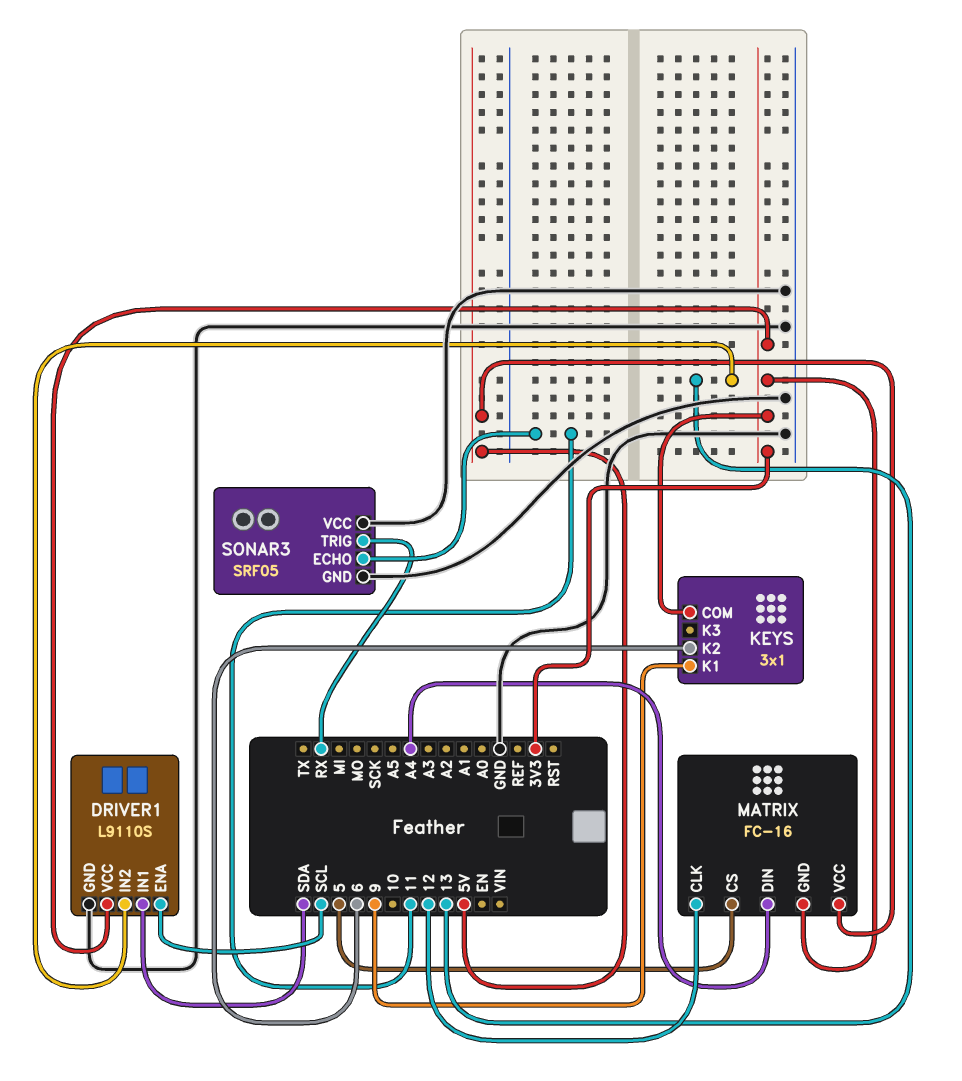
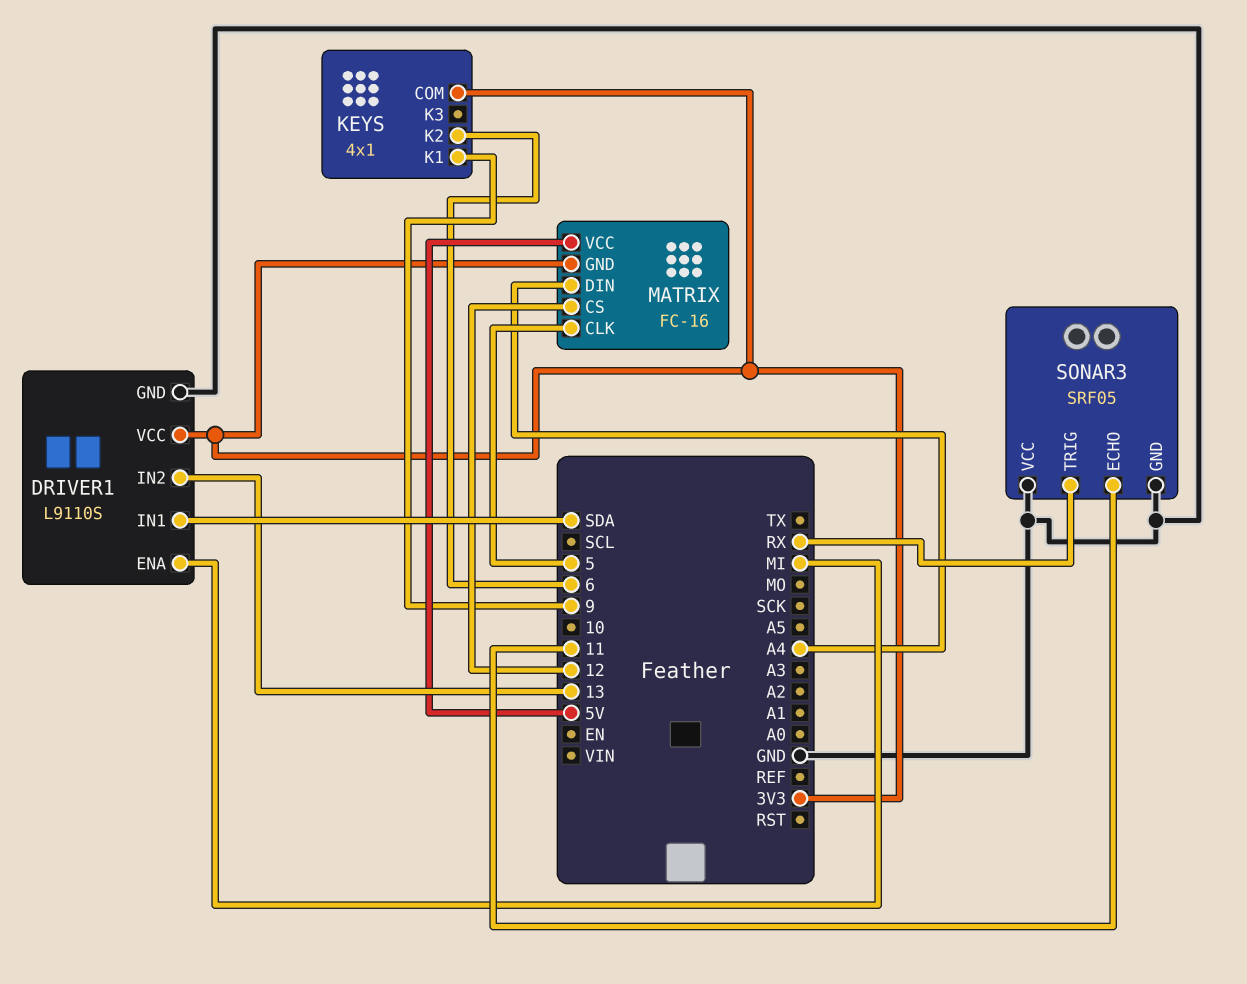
DRIVER1 pin ENA: SCL -> MI
KEYS: 3x1 -> 4x1
MATRIX pin CLK: 12 -> 5
MATRIX pin CS: 5 -> 12

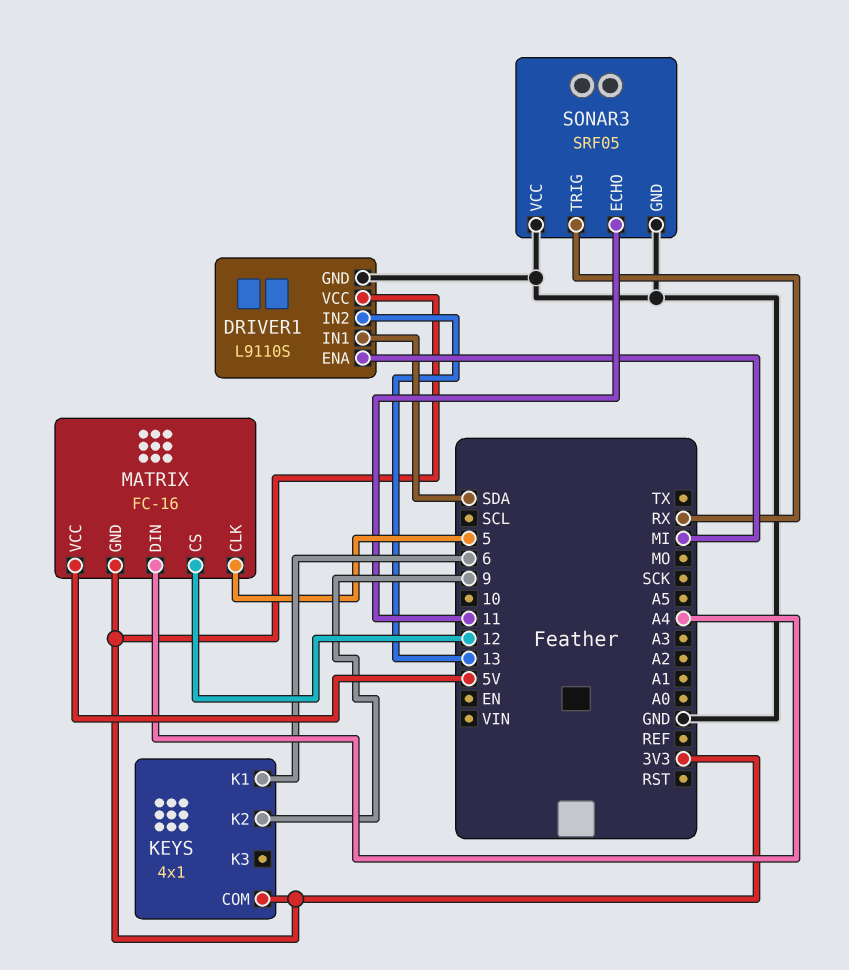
KEYS pin K1: 9 -> 6
KEYS pin K2: 6 -> 9

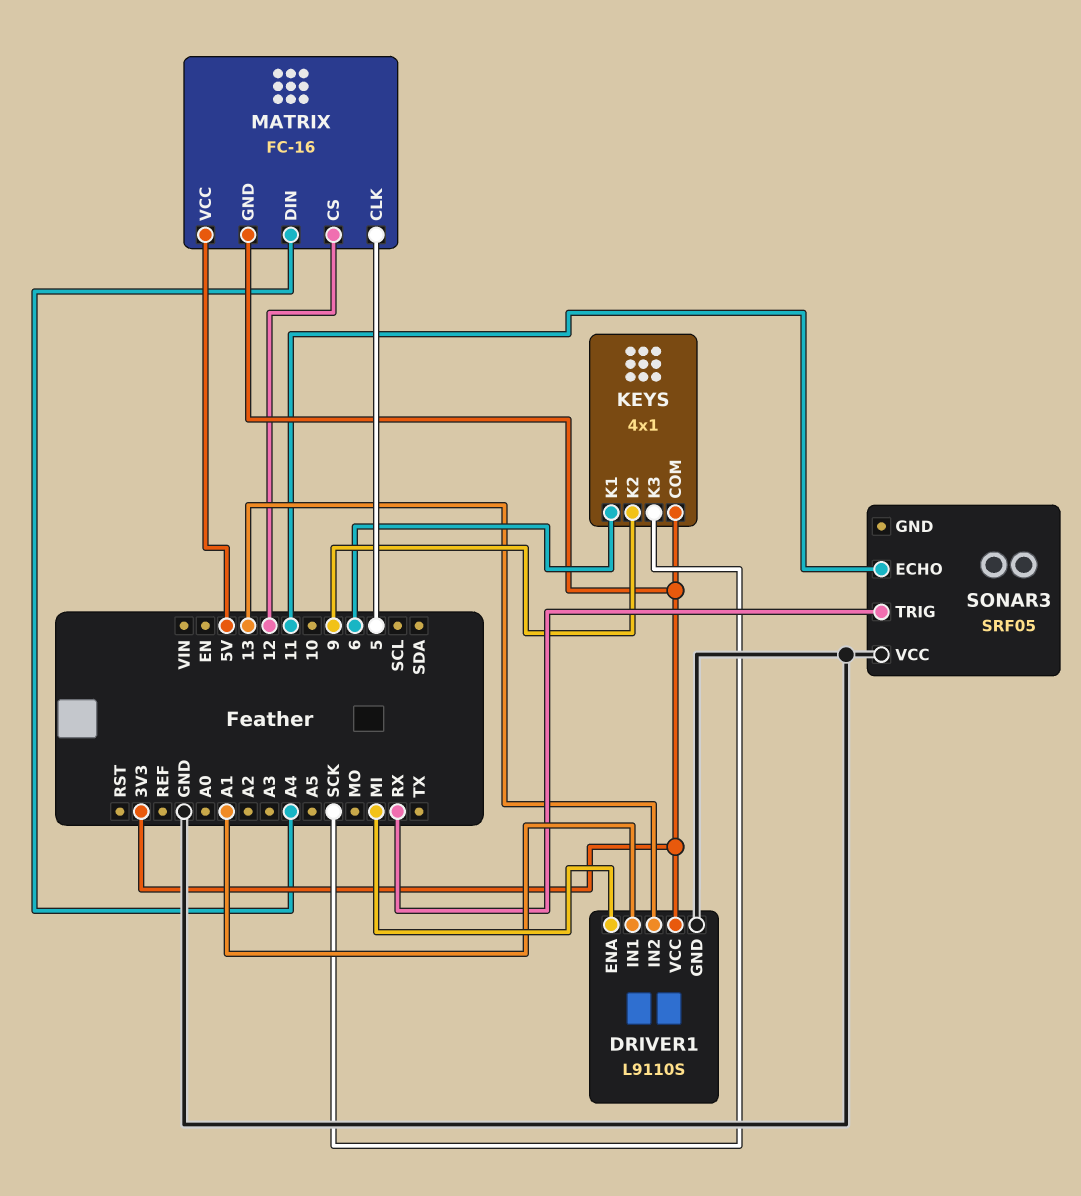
DRIVER1 pin IN1: SDA -> A1
KEYS pin K3: none -> SCK
SONAR3 pin GND: GND -> none

